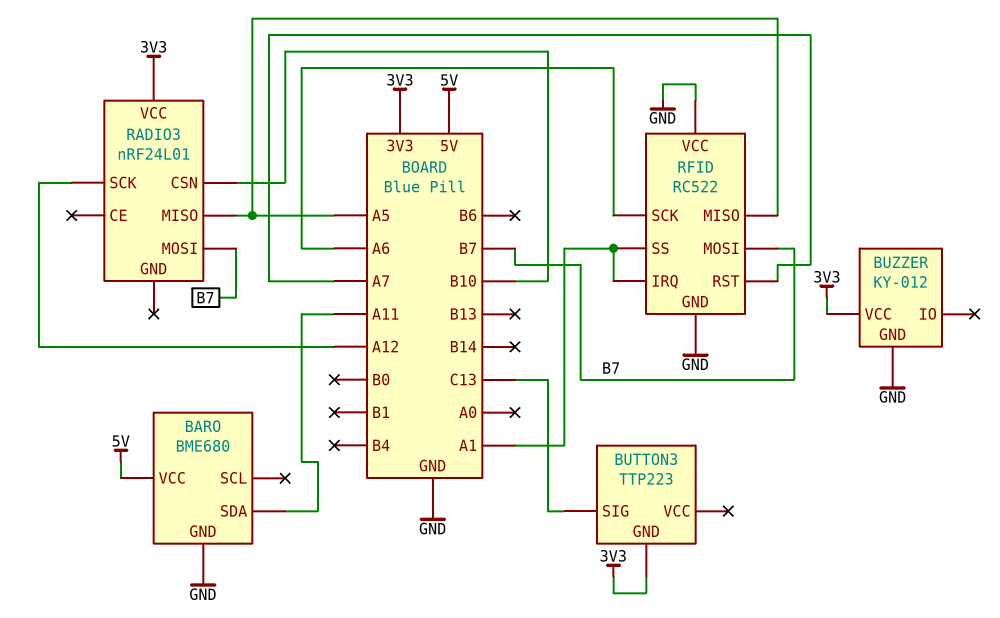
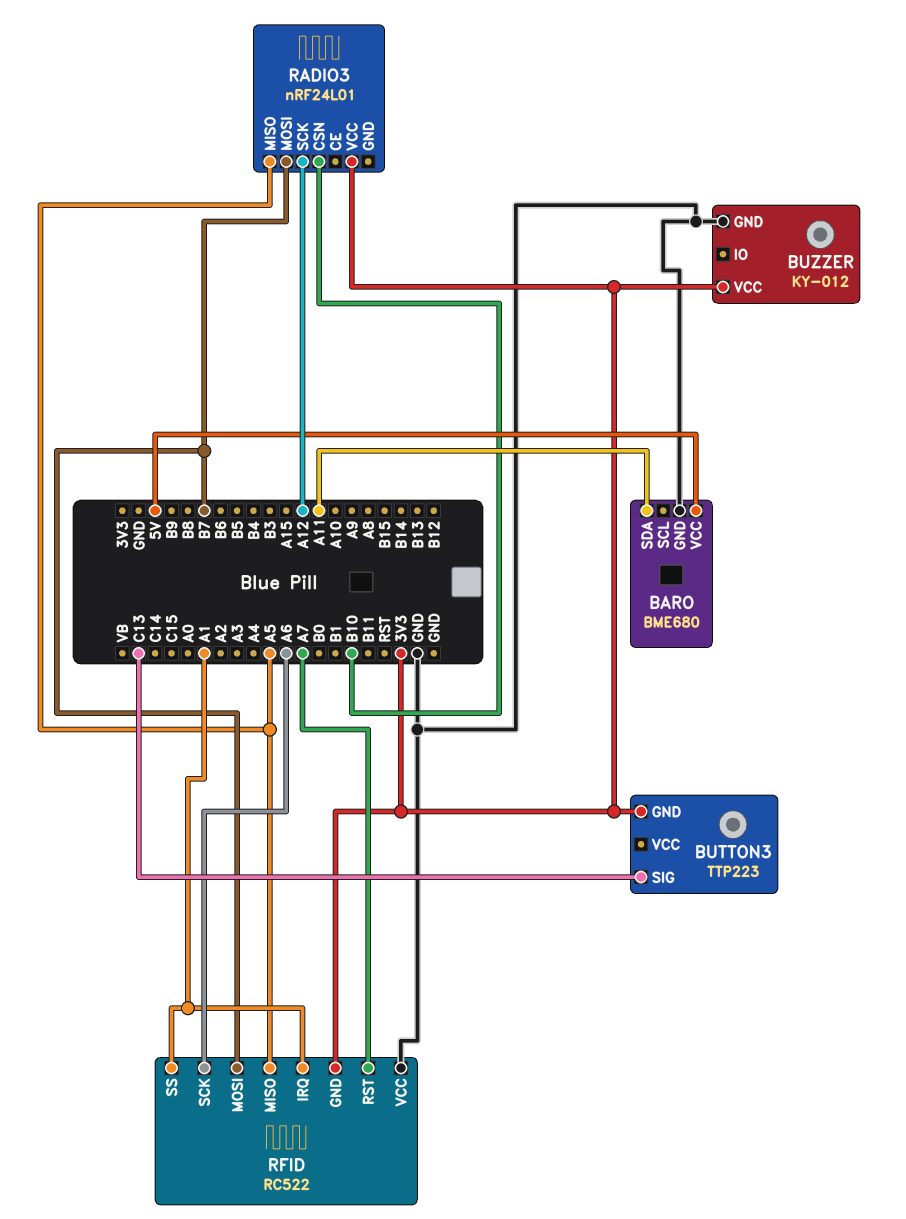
RFID pin GND: GND -> 3V3

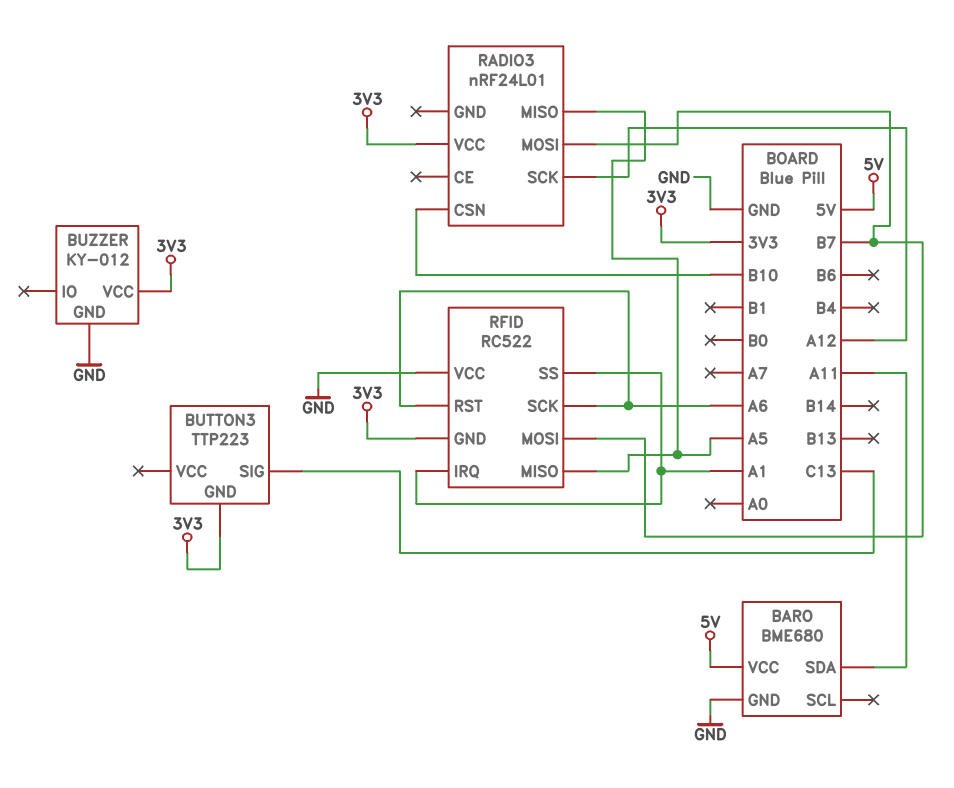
RFID pin RST: A7 -> A6

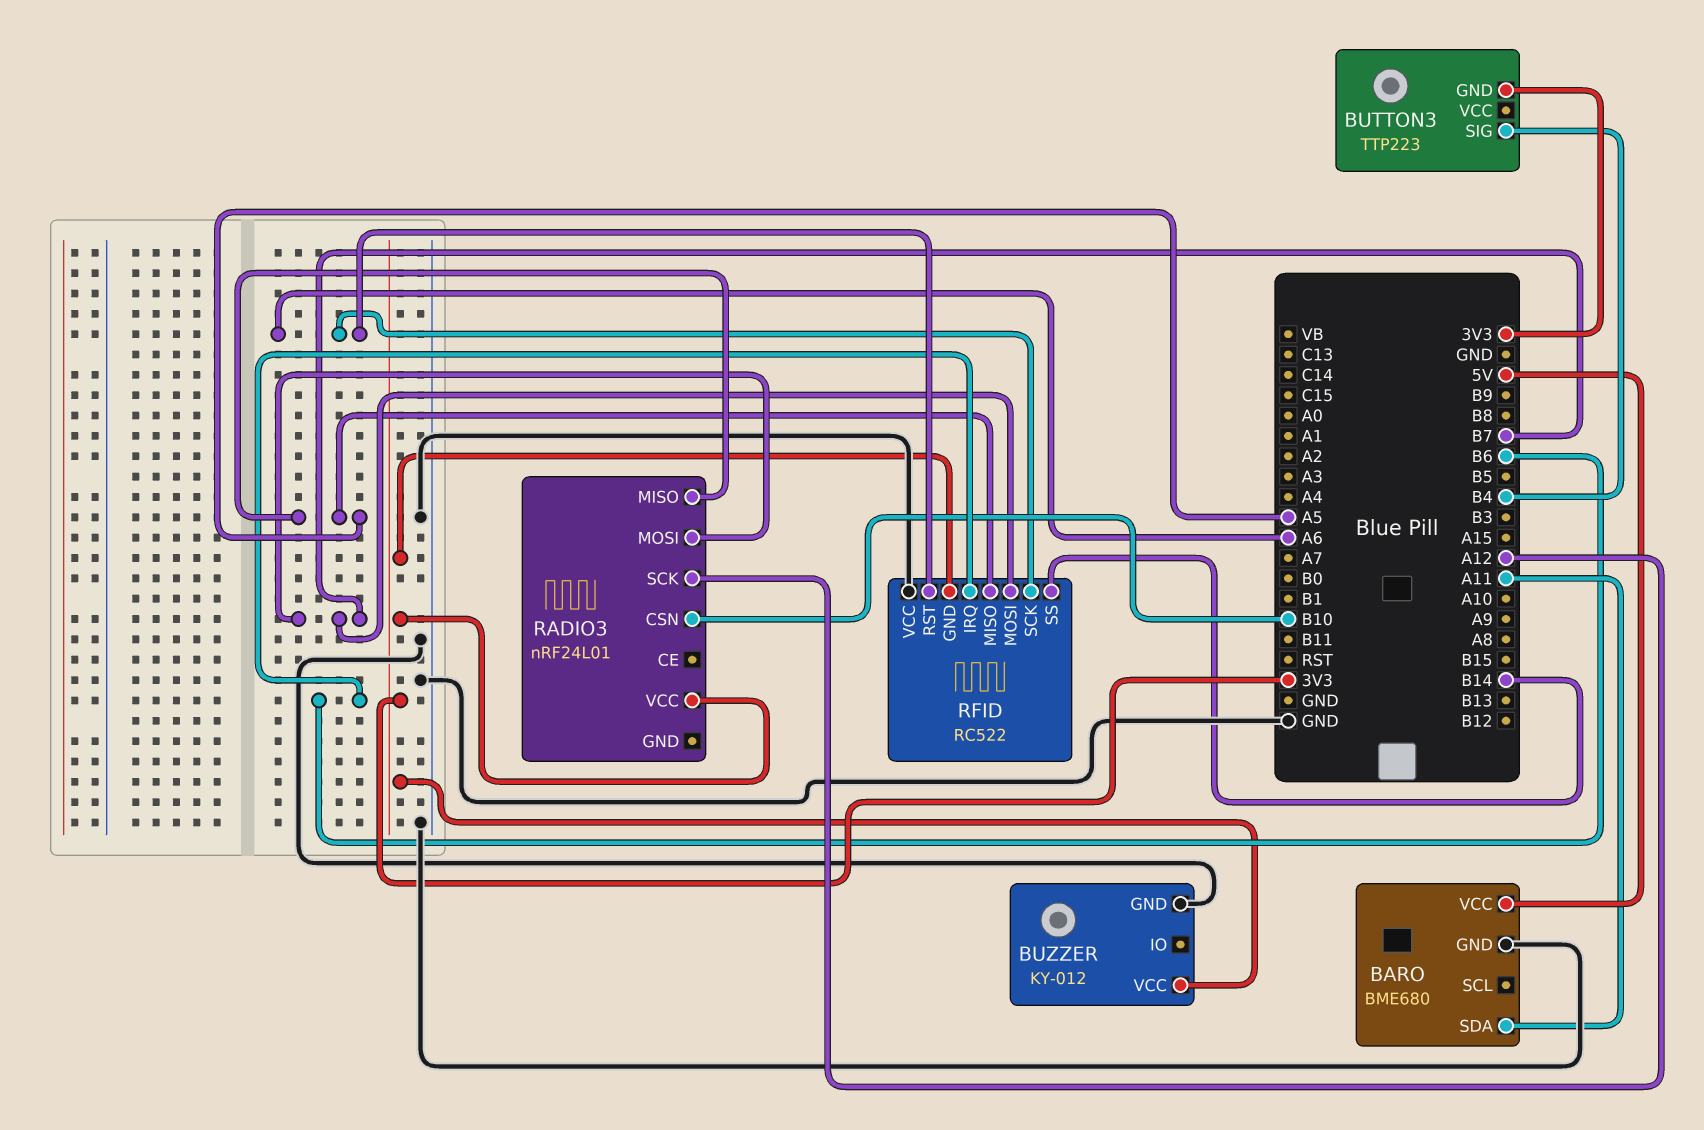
BUTTON3 pin SIG: C13 -> B4
RFID pin IRQ: A1 -> B6
RFID pin SS: A1 -> B14

